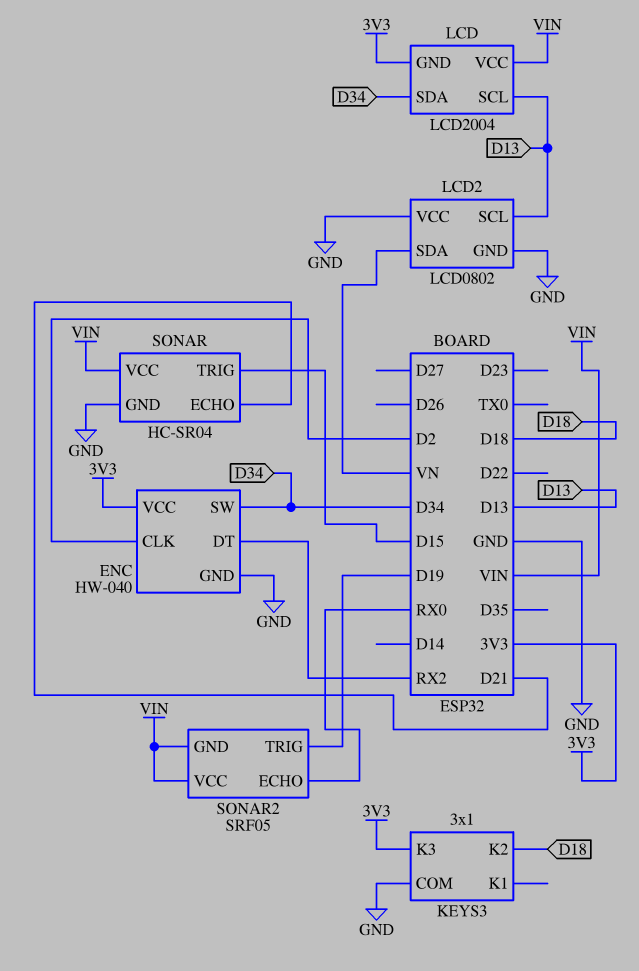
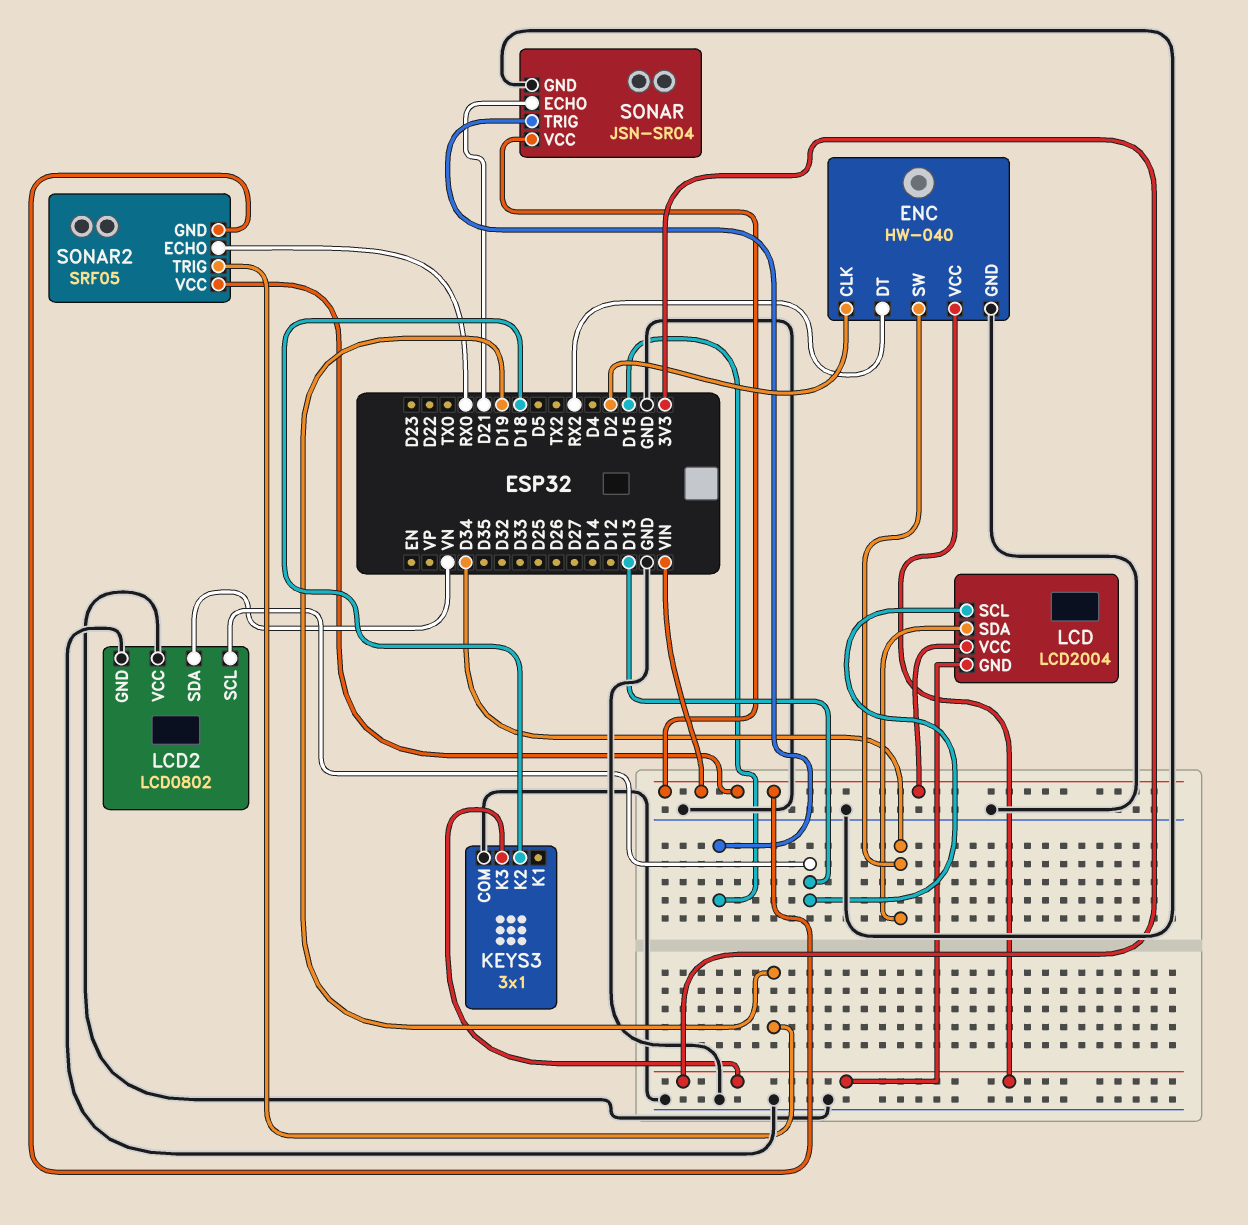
SONAR: HC-SR04 -> JSN-SR04

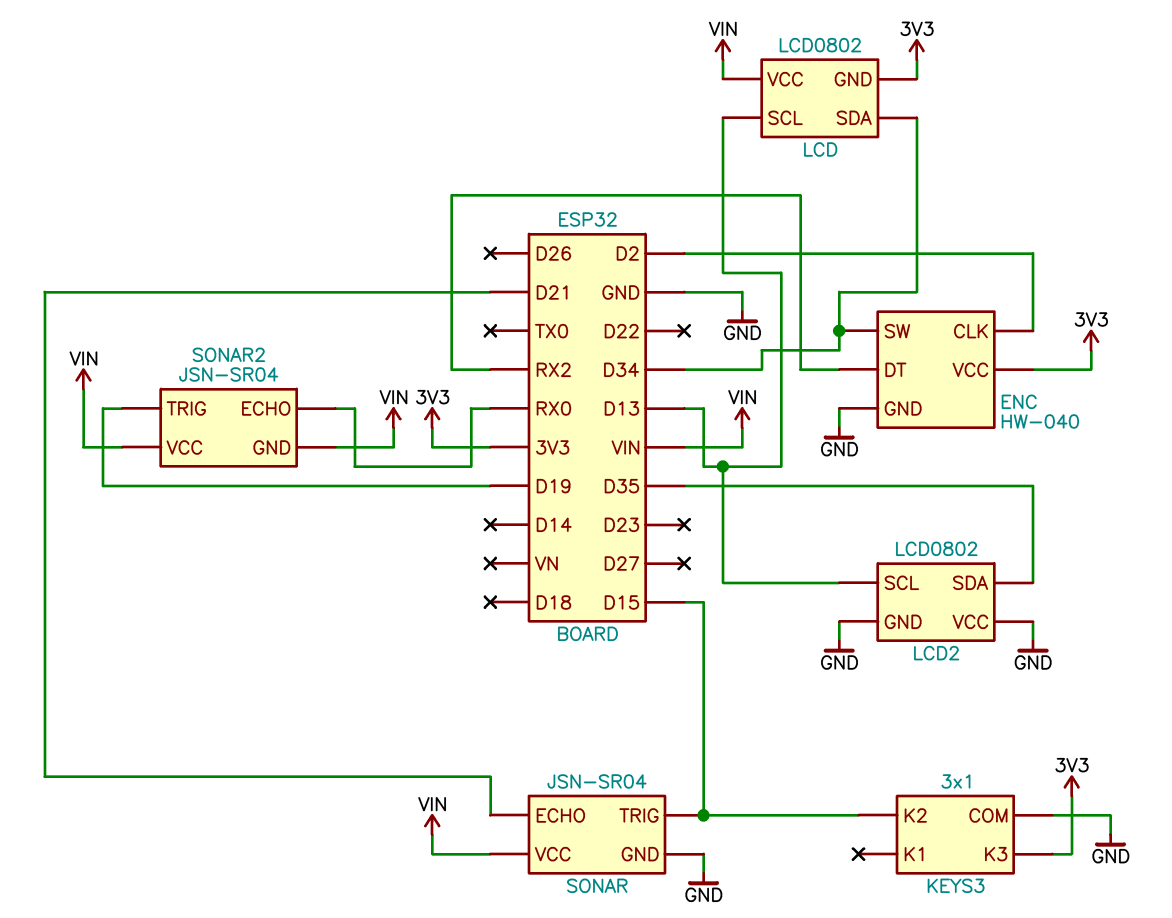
KEYS3 pin K2: D18 -> D15
LCD: LCD2004 -> LCD0802
LCD2 pin SDA: VN -> D35
SONAR2: SRF05 -> JSN-SR04

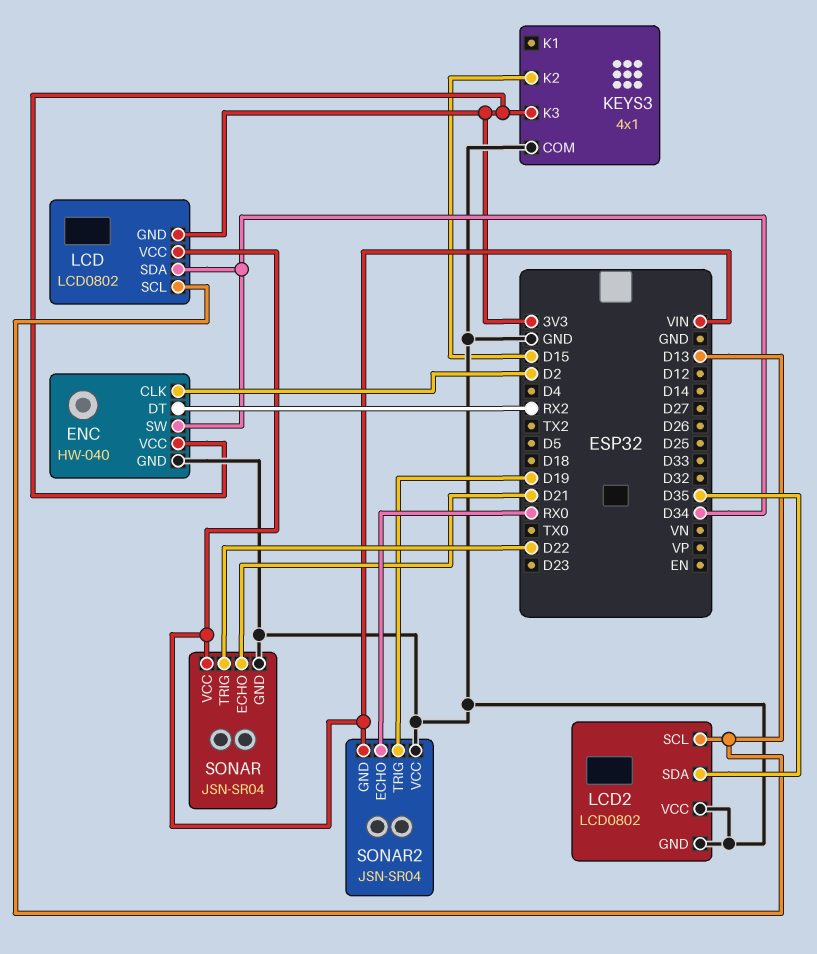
KEYS3: 3x1 -> 4x1
SONAR pin TRIG: D15 -> D22
SONAR2 pin VCC: VIN -> GND

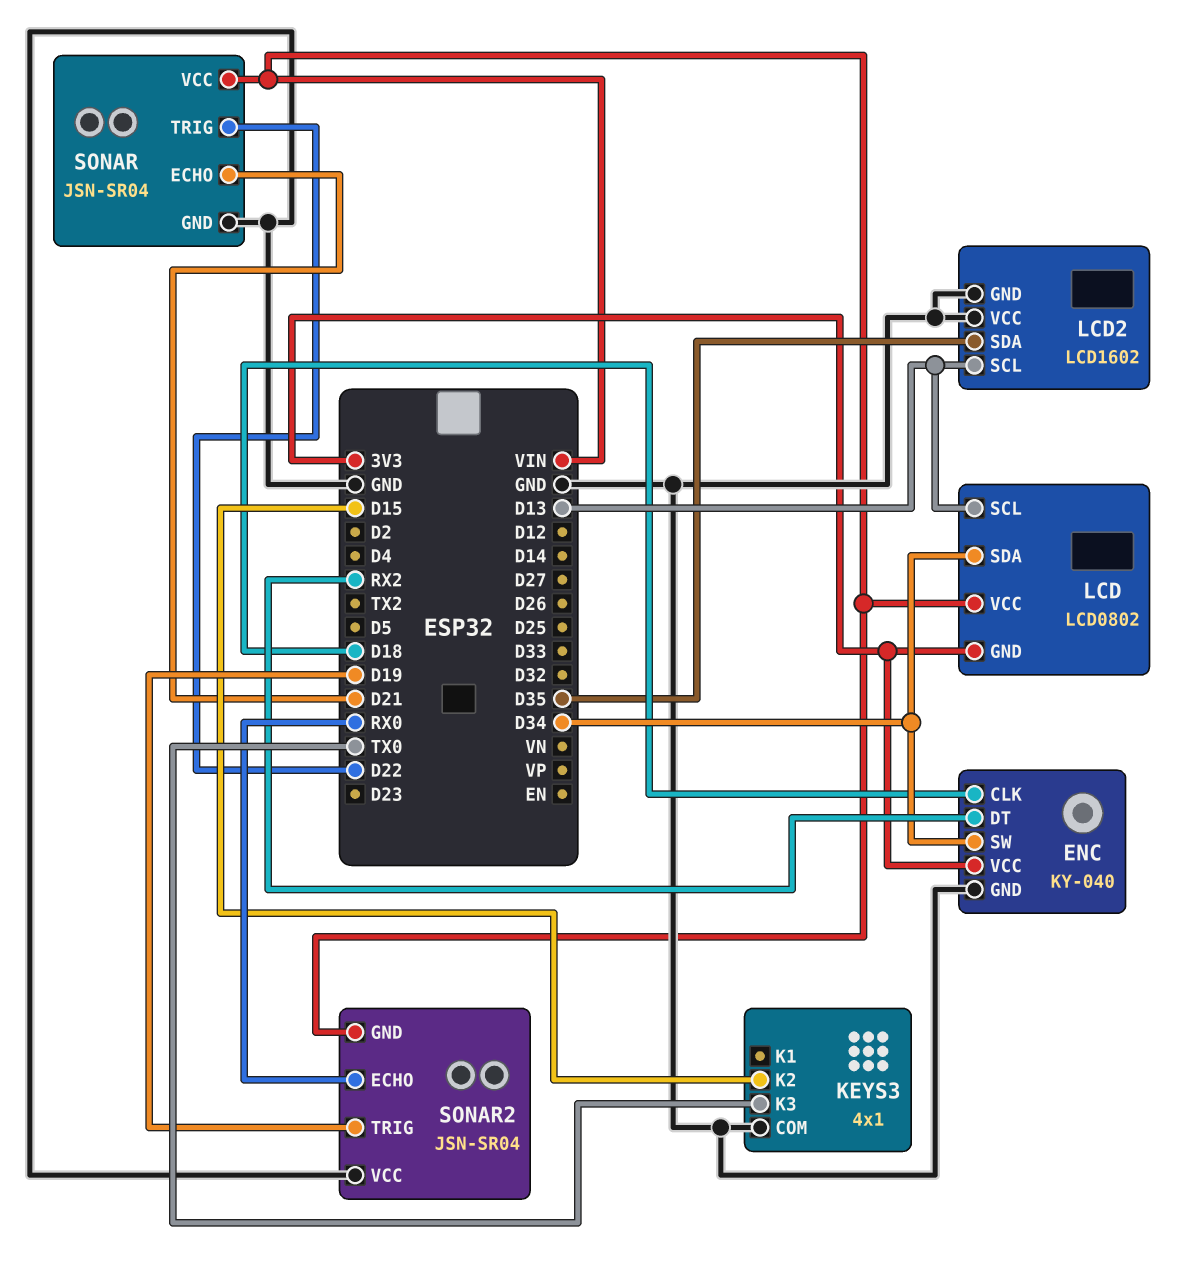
ENC: HW-040 -> KY-040
ENC pin CLK: D2 -> D18
KEYS3 pin K3: 3V3 -> TX0
LCD2: LCD0802 -> LCD1602

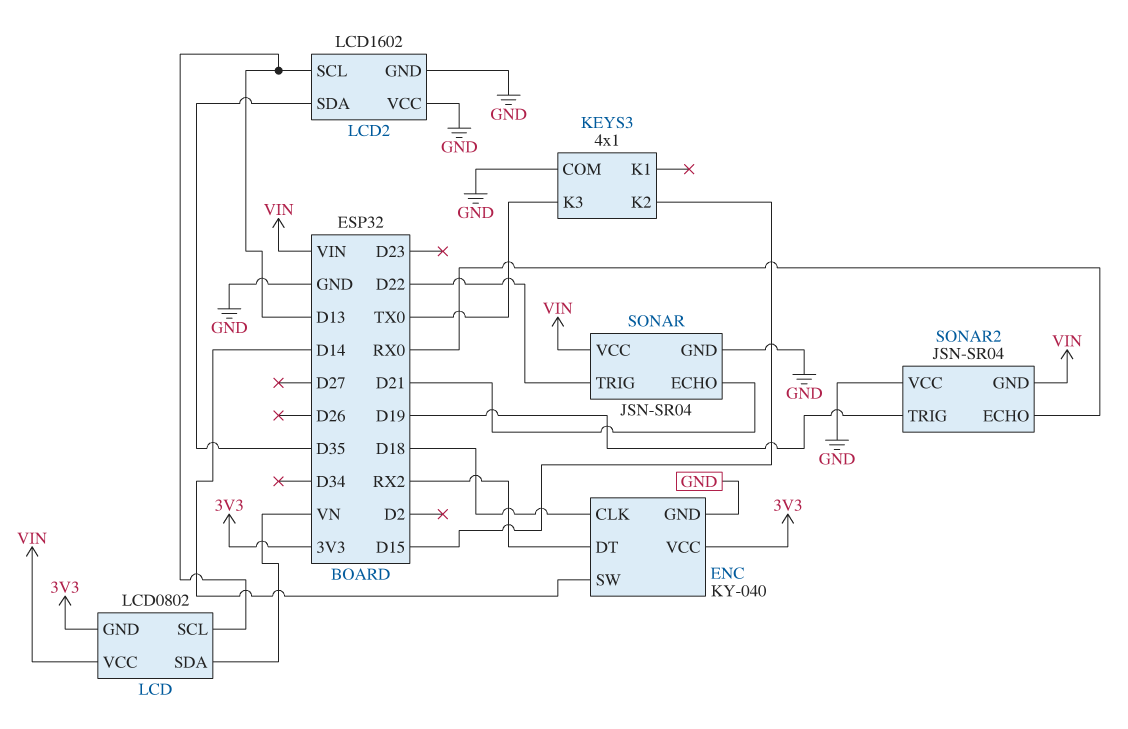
ENC pin SW: D34 -> D14
LCD pin SDA: D34 -> VN

